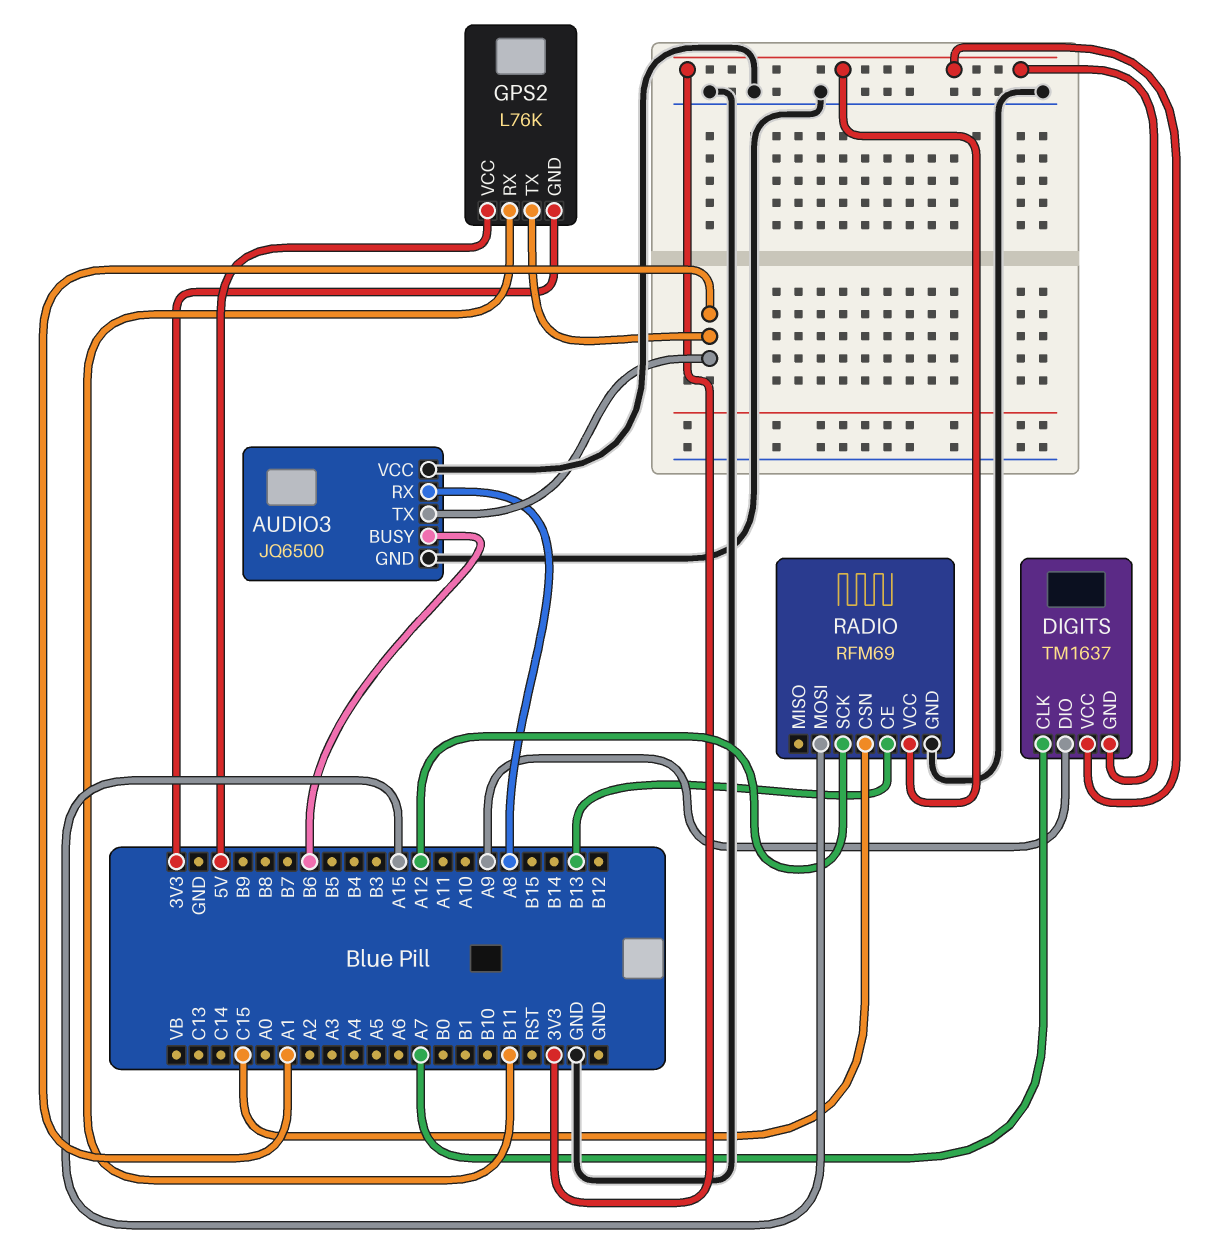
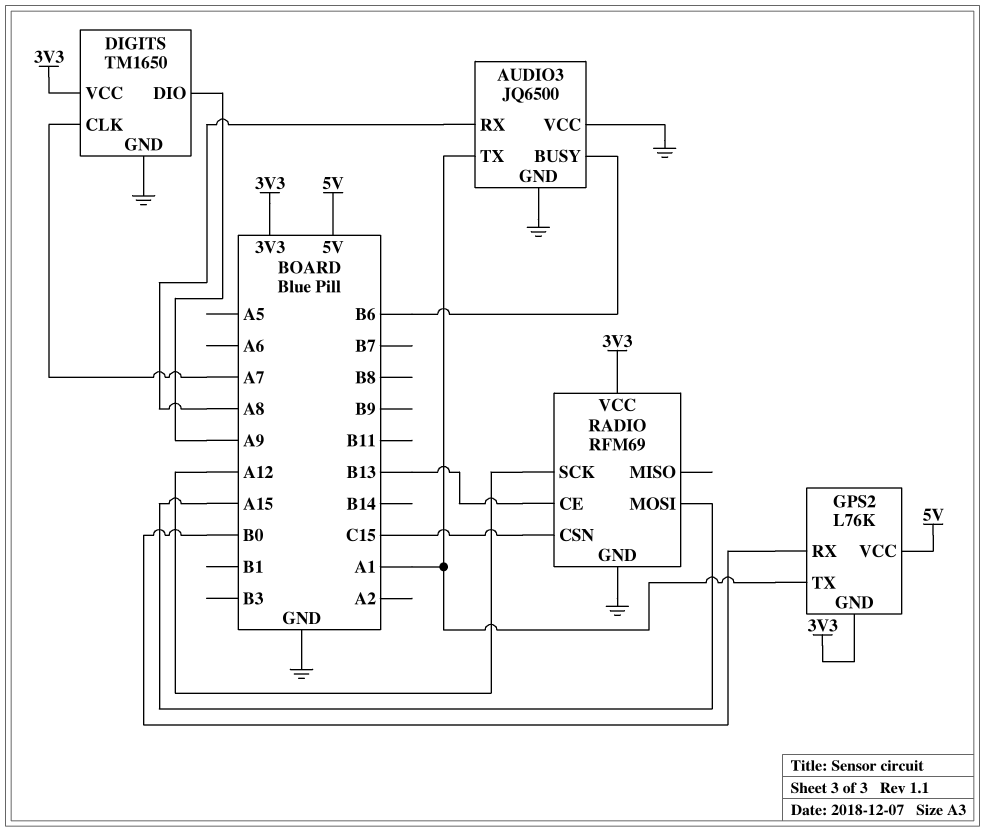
DIGITS: TM1637 -> TM1650
DIGITS pin GND: 3V3 -> GND
GPS2 pin RX: B11 -> B0

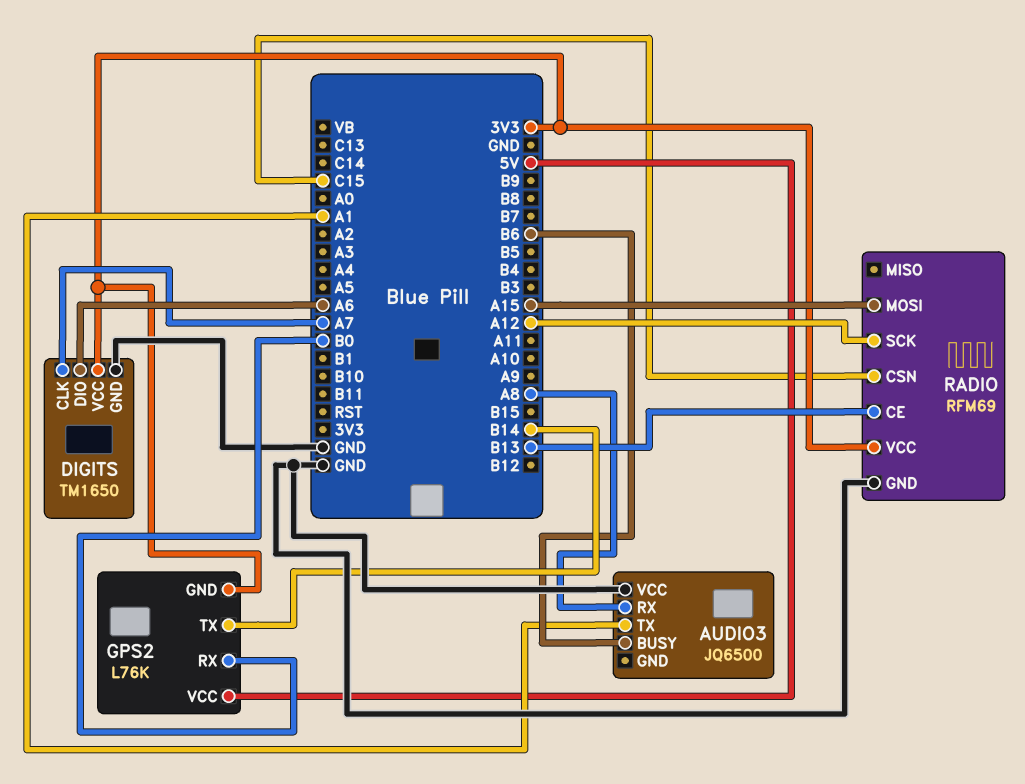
AUDIO3 pin GND: GND -> none
DIGITS pin DIO: A9 -> A6
GPS2 pin TX: A1 -> B14

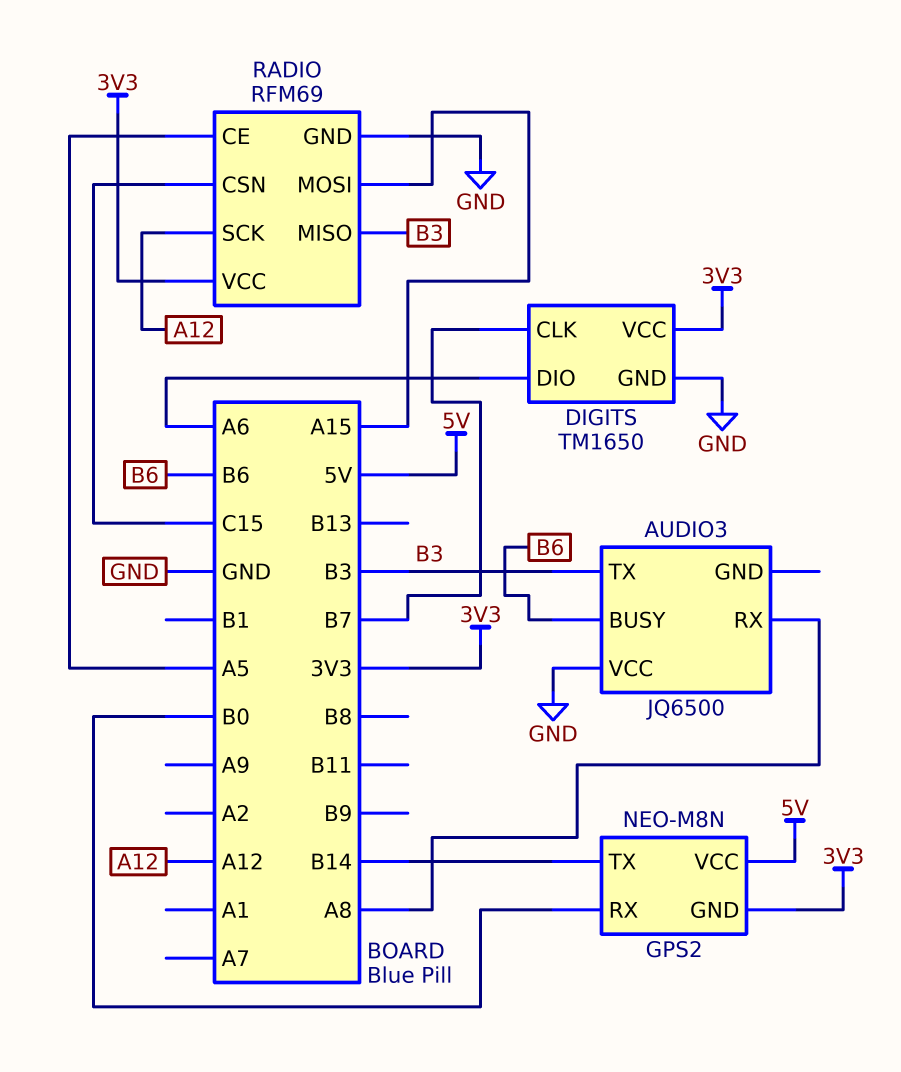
AUDIO3 pin TX: A1 -> B3
DIGITS pin CLK: A7 -> B7
GPS2: L76K -> NEO-M8N
RADIO pin CE: B13 -> A5
RADIO pin MISO: none -> B3

